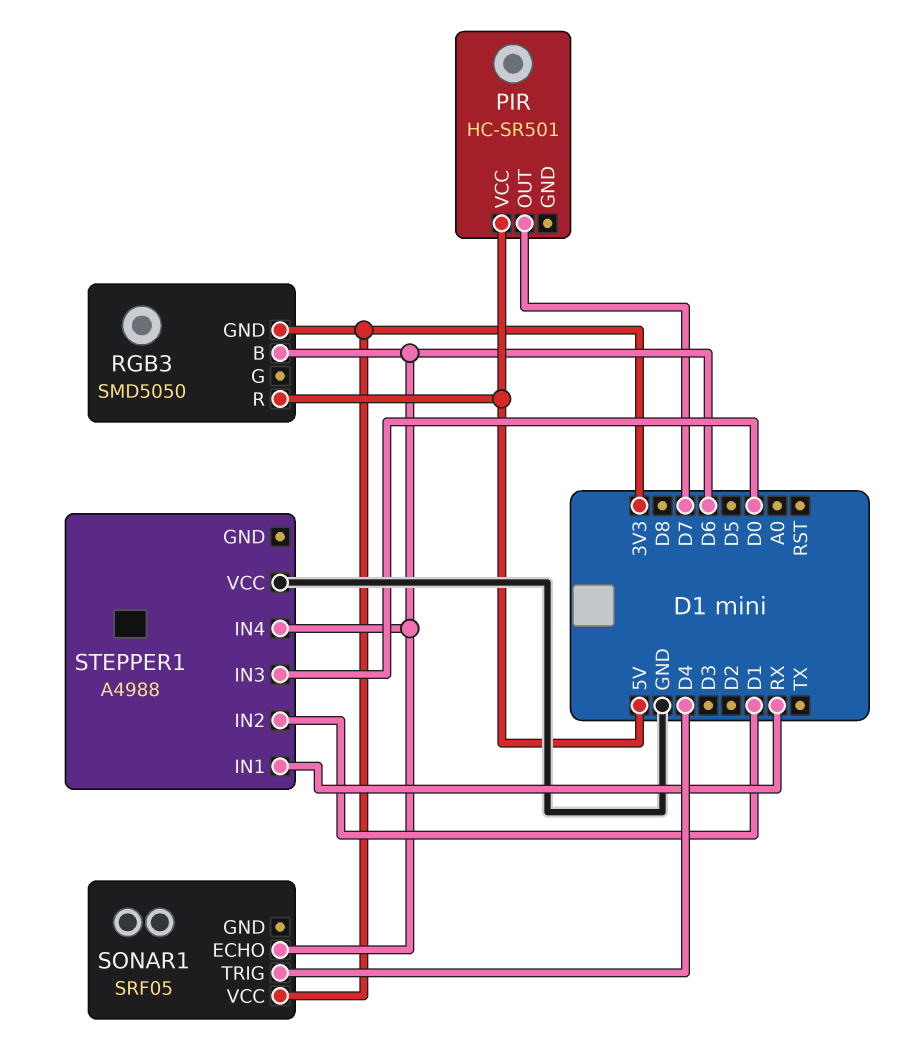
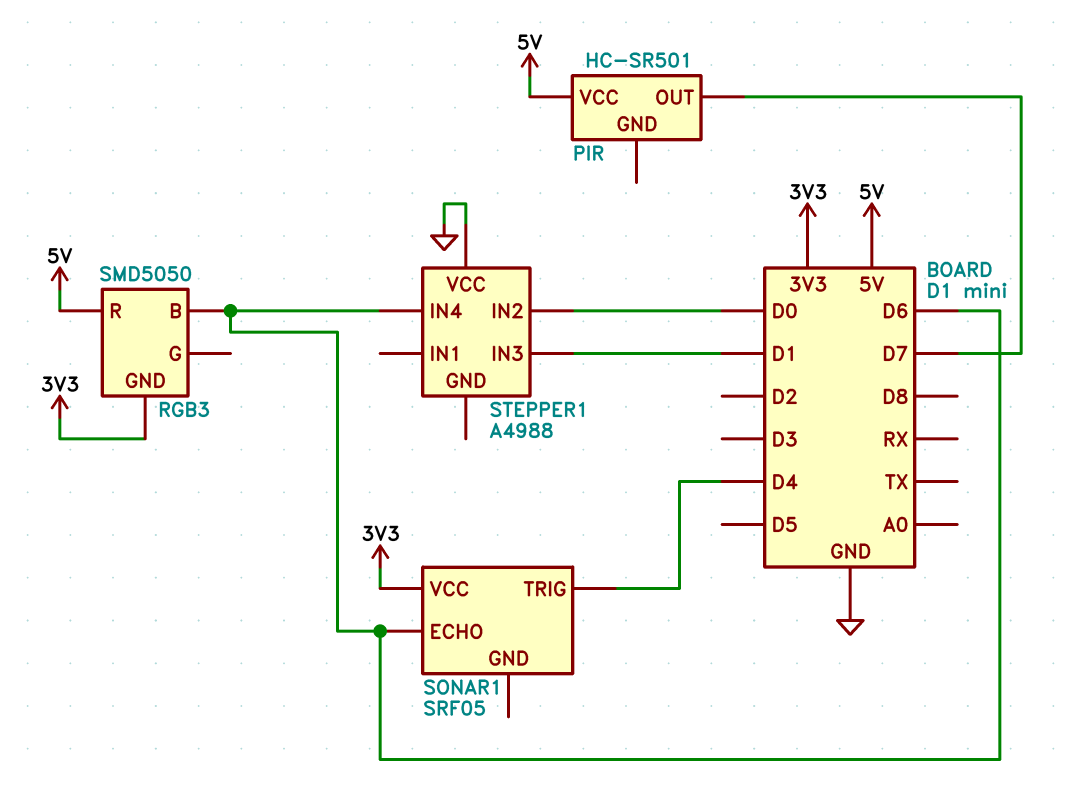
STEPPER1 pin IN1: RX -> none
STEPPER1 pin IN2: D1 -> D0
STEPPER1 pin IN3: D0 -> D1

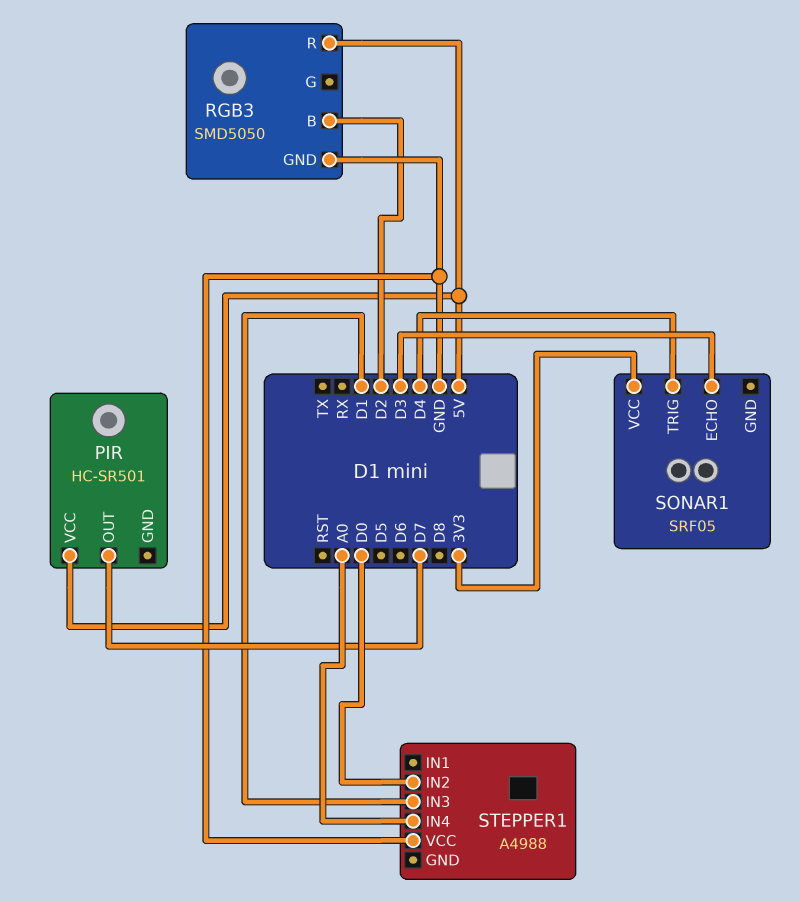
RGB3 pin B: D6 -> D2
RGB3 pin GND: 3V3 -> GND
SONAR1 pin ECHO: D6 -> D3
STEPPER1 pin IN4: D6 -> A0

